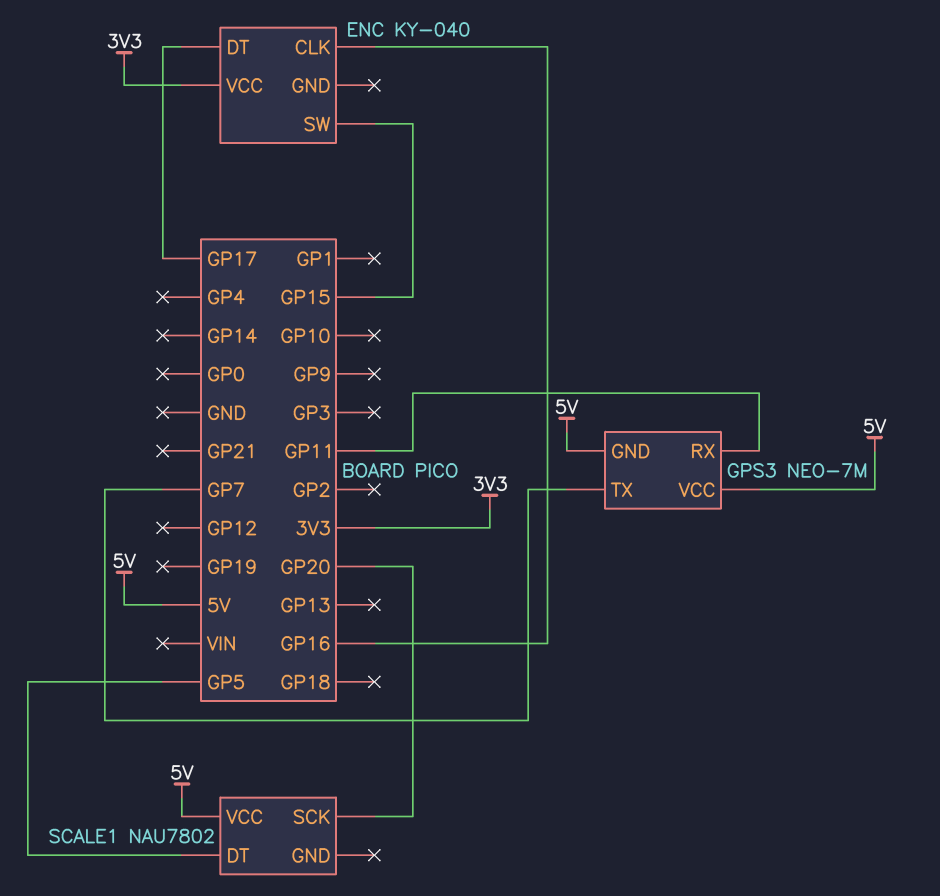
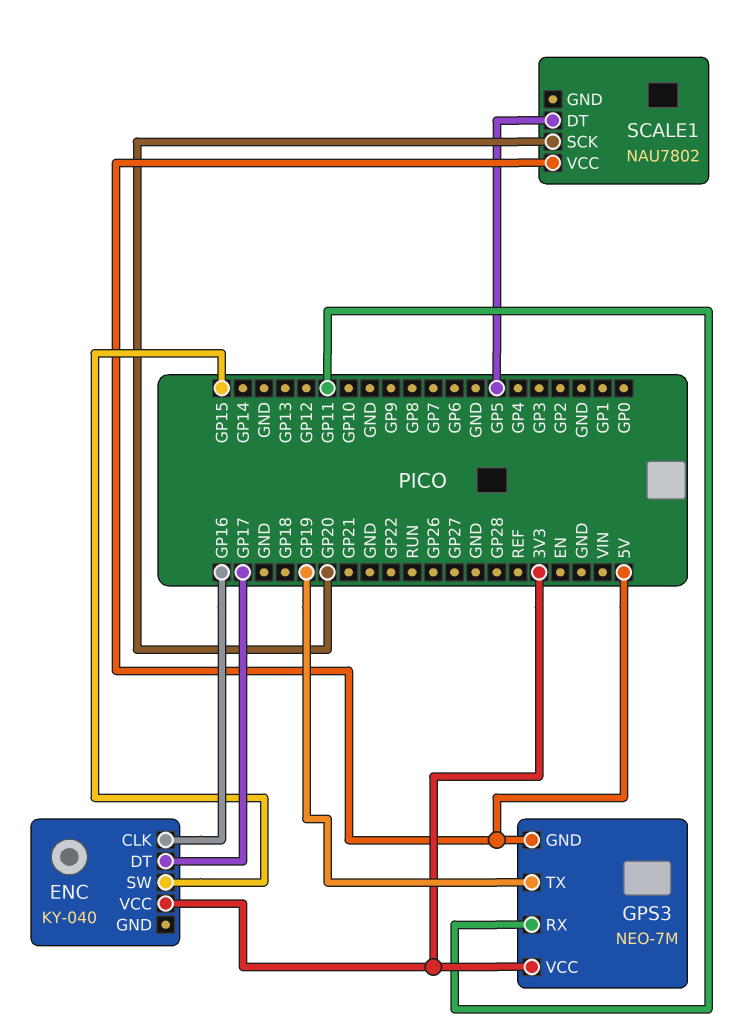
GPS3 pin TX: GP7 -> GP19
GPS3 pin VCC: 5V -> 3V3

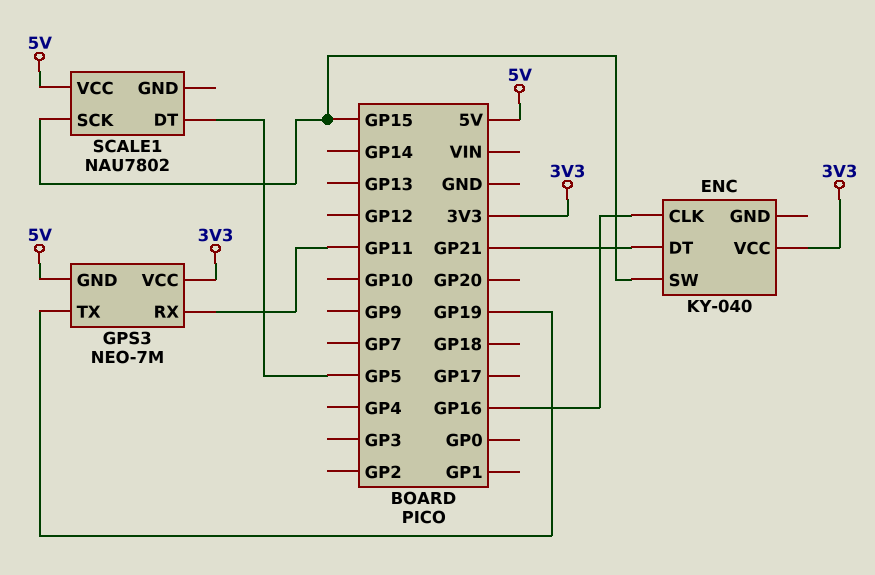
ENC pin DT: GP17 -> GP21
SCALE1 pin SCK: GP20 -> GP15

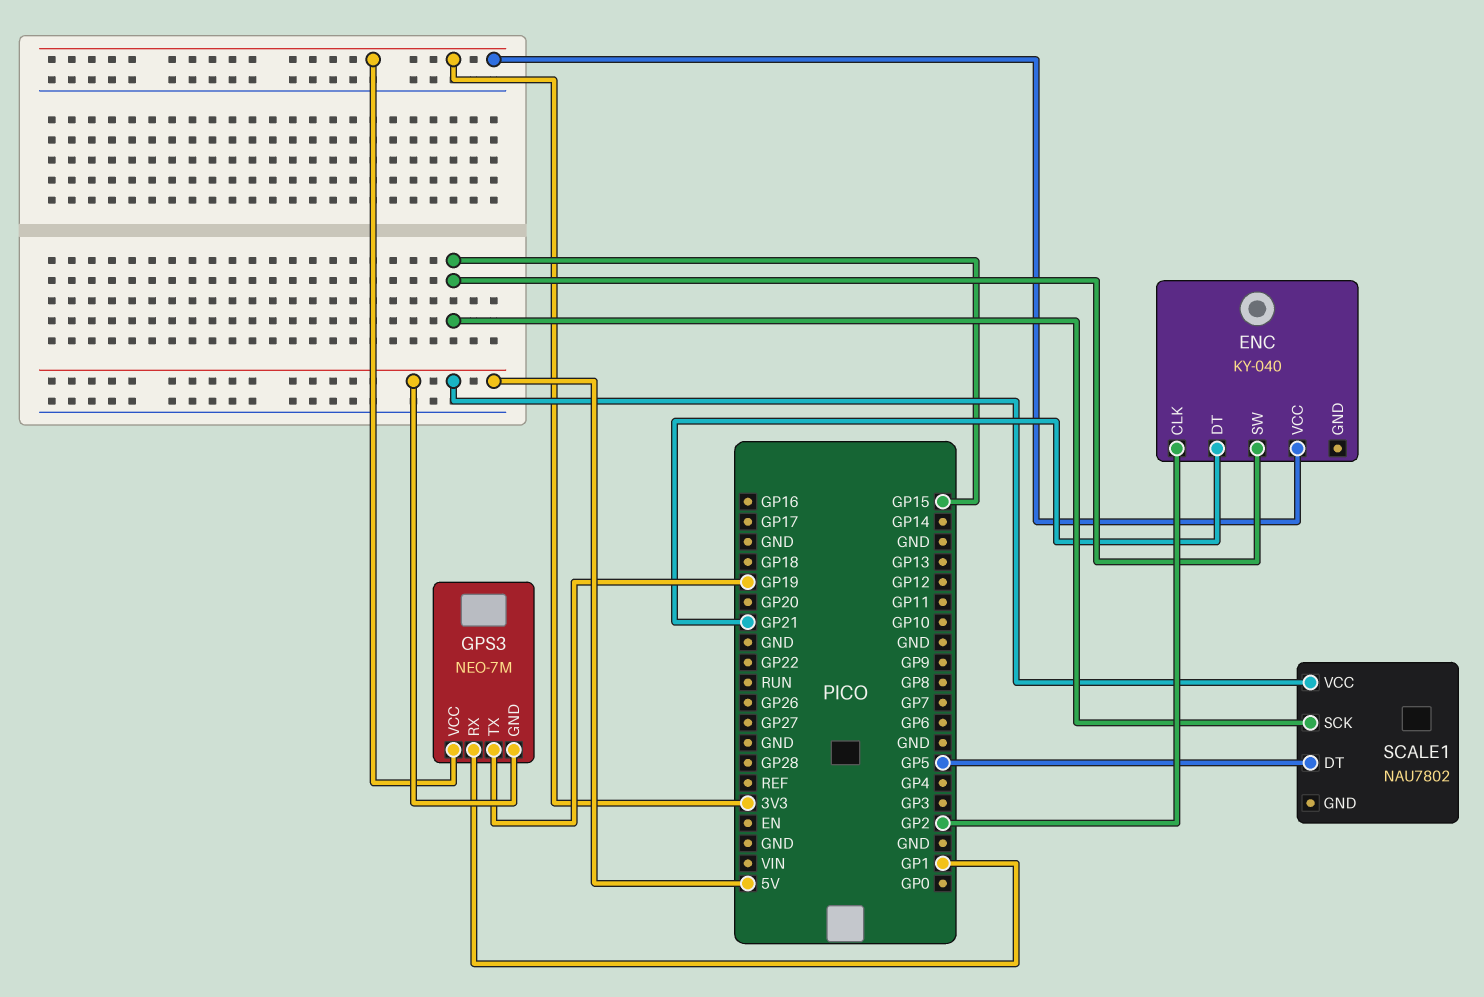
ENC pin CLK: GP16 -> GP2
GPS3 pin RX: GP11 -> GP1

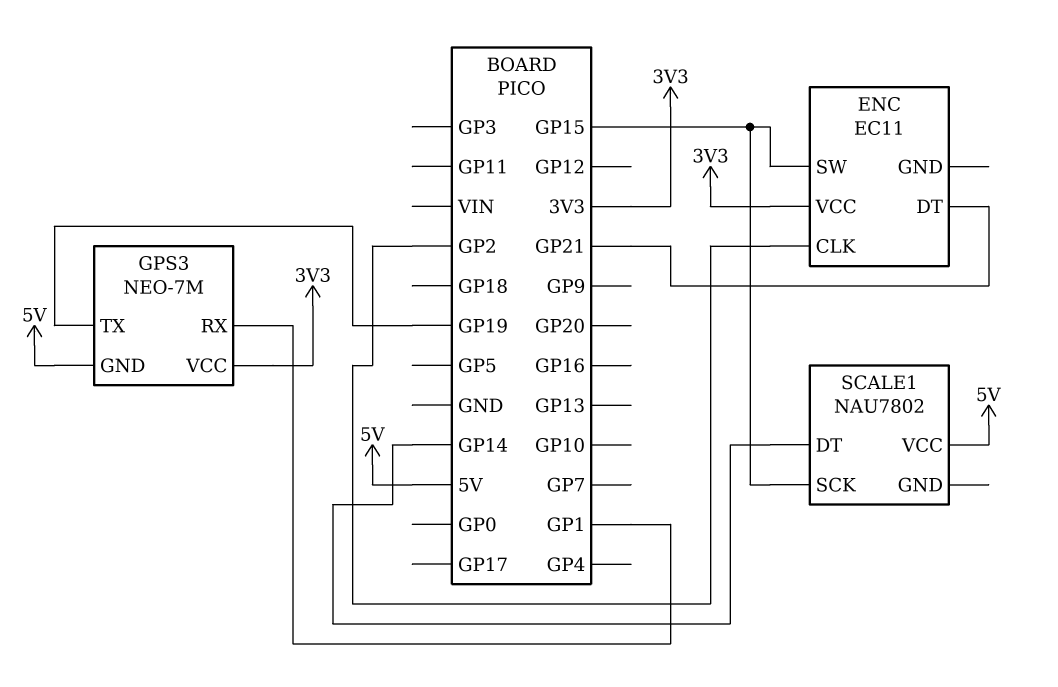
ENC: KY-040 -> EC11
SCALE1 pin DT: GP5 -> GP14

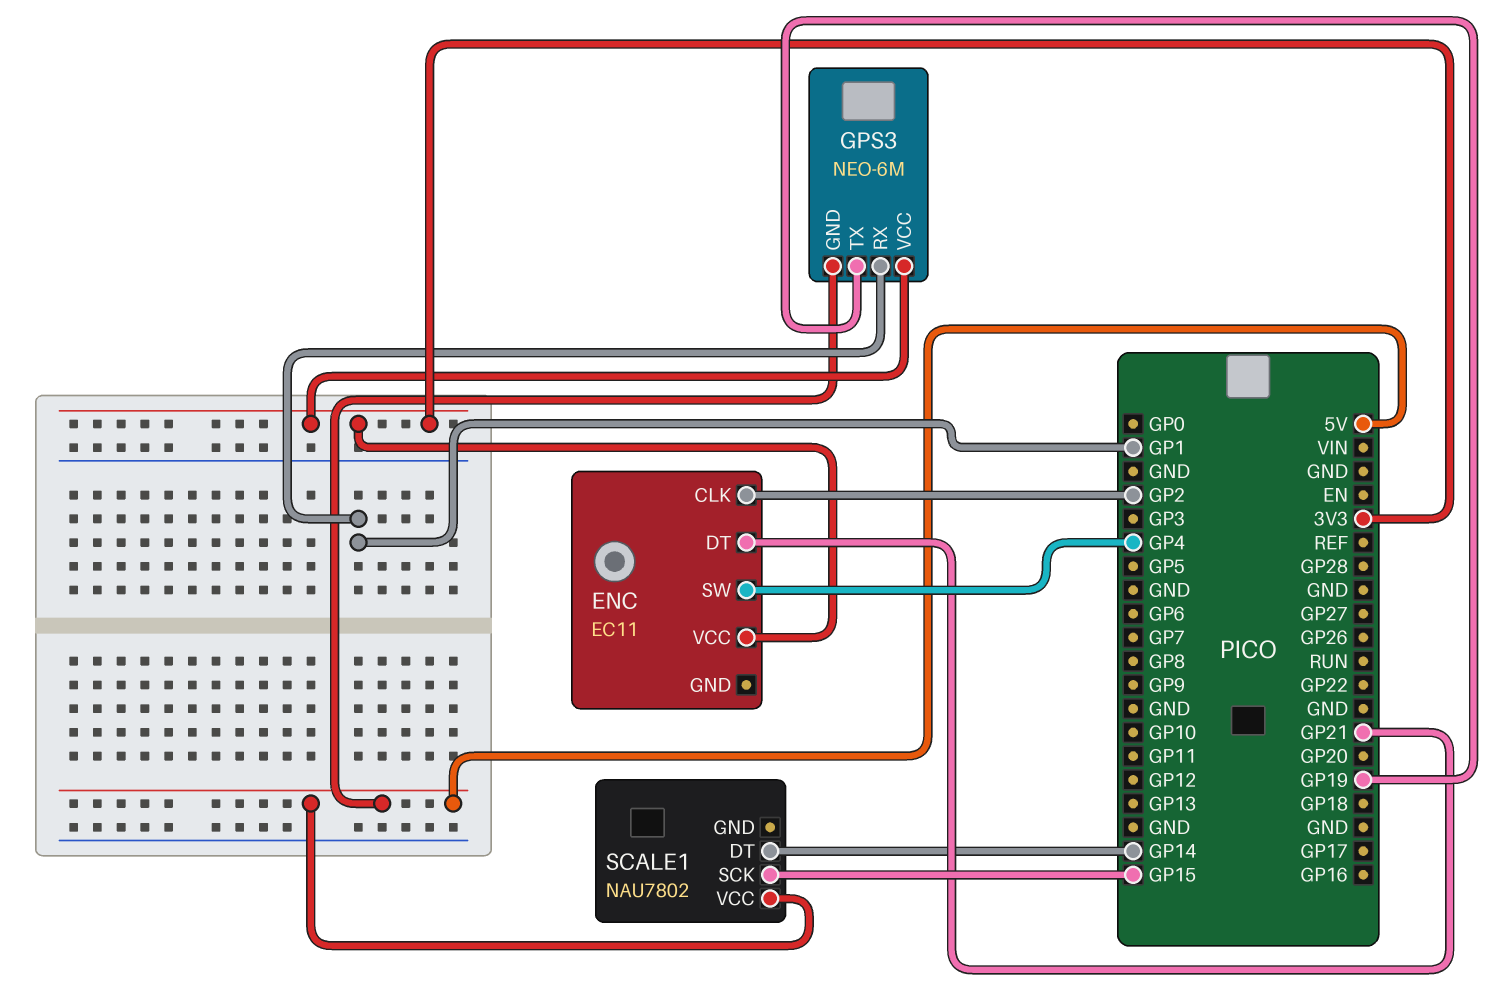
ENC pin SW: GP15 -> GP4
GPS3: NEO-7M -> NEO-6M

